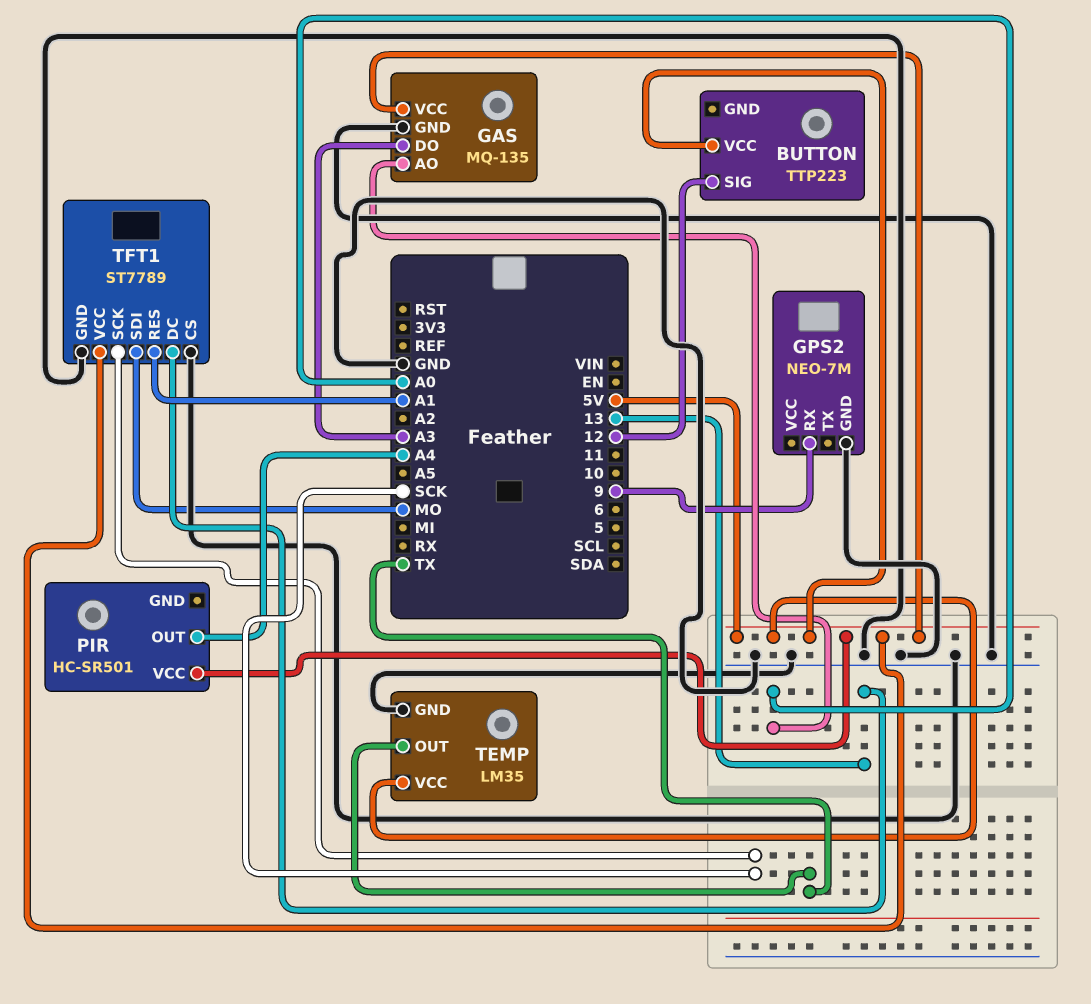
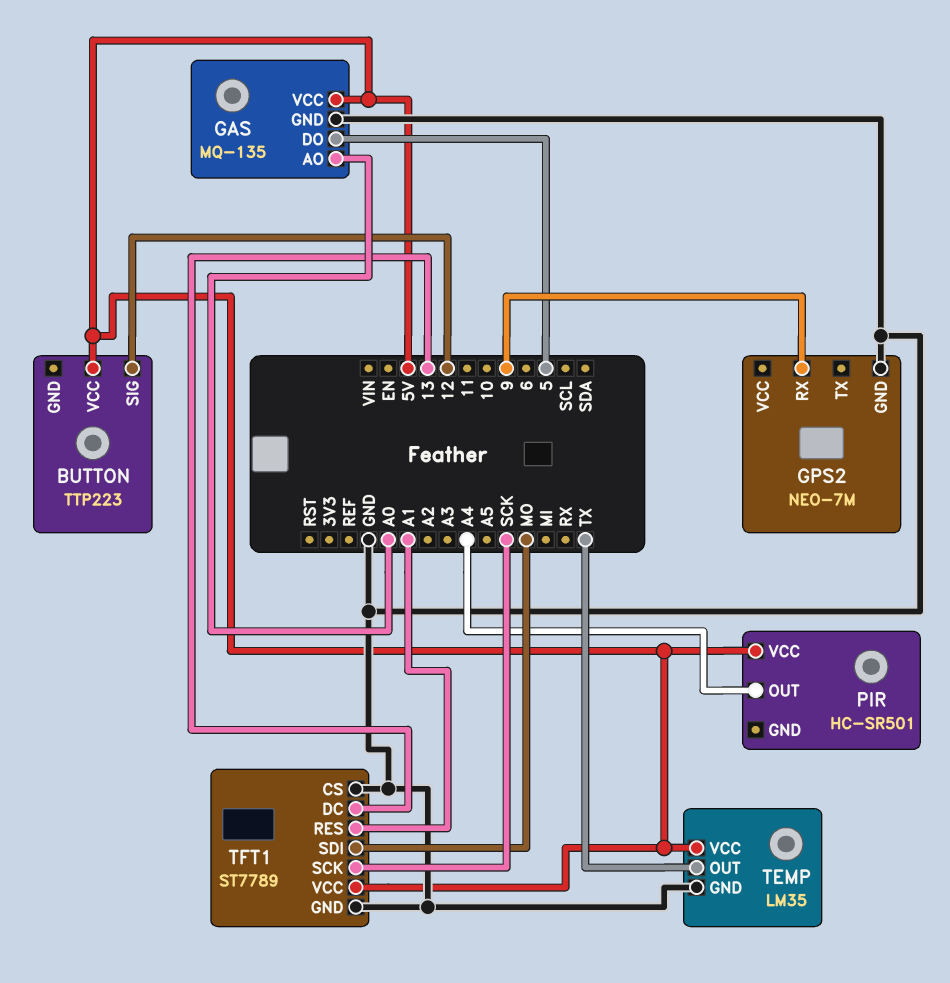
GAS pin DO: A3 -> 5

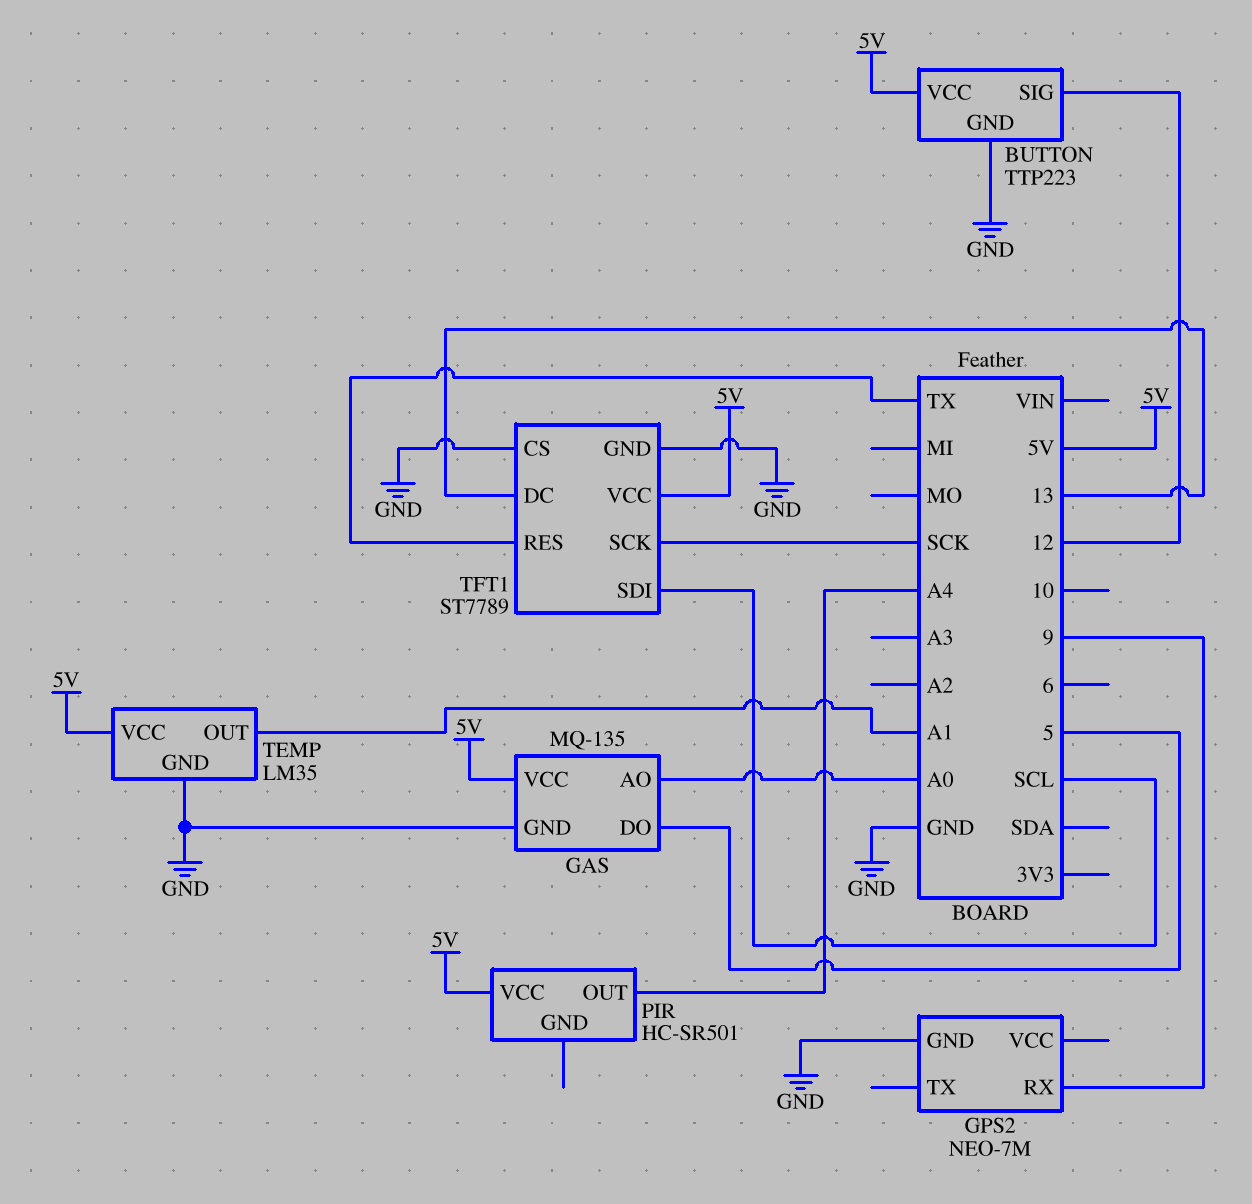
BUTTON pin GND: none -> GND
TEMP pin OUT: TX -> A1
TFT1 pin RES: A1 -> TX
TFT1 pin SDI: MO -> SCL

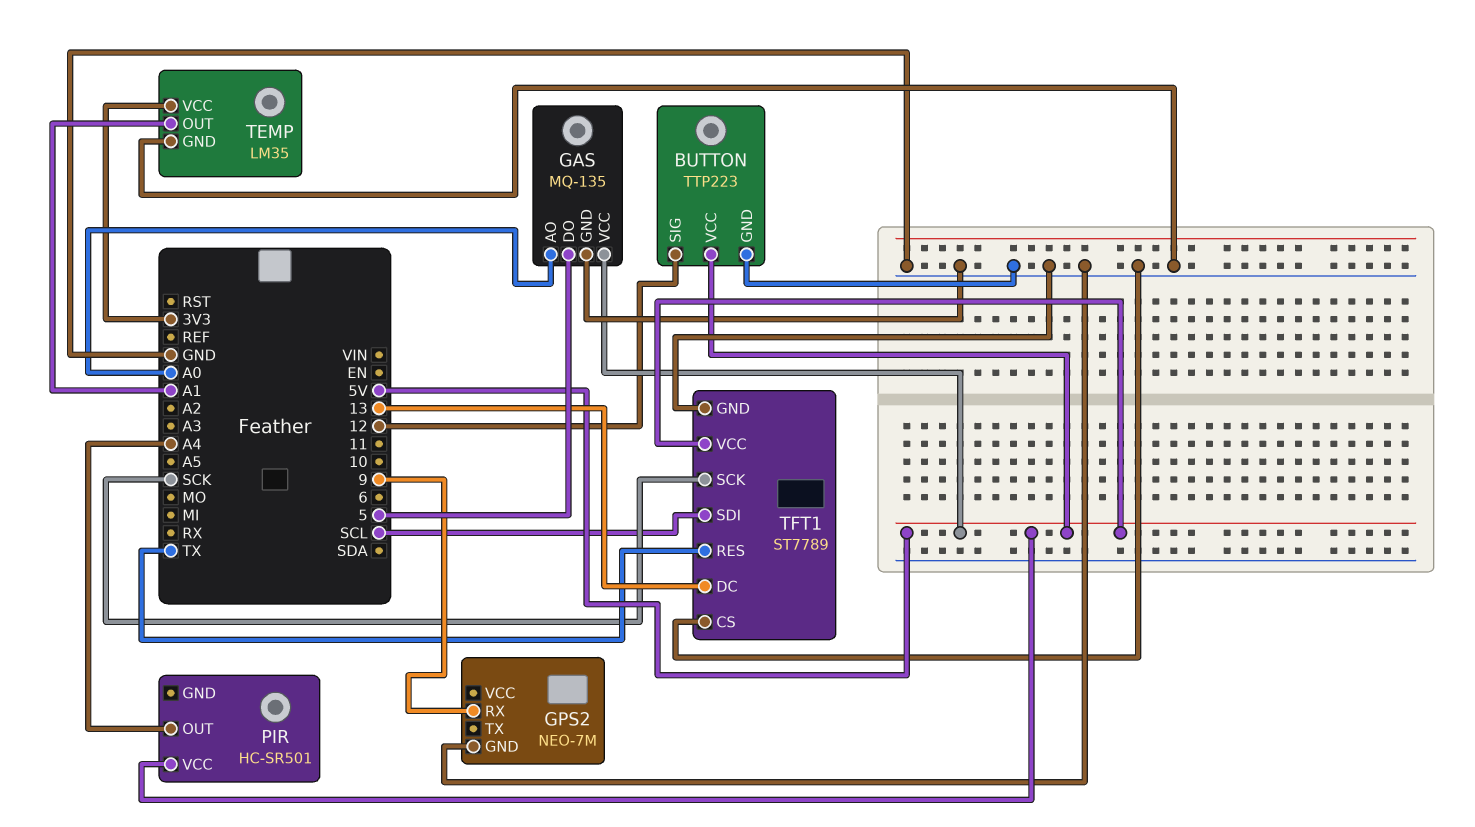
TEMP pin VCC: 5V -> 3V3

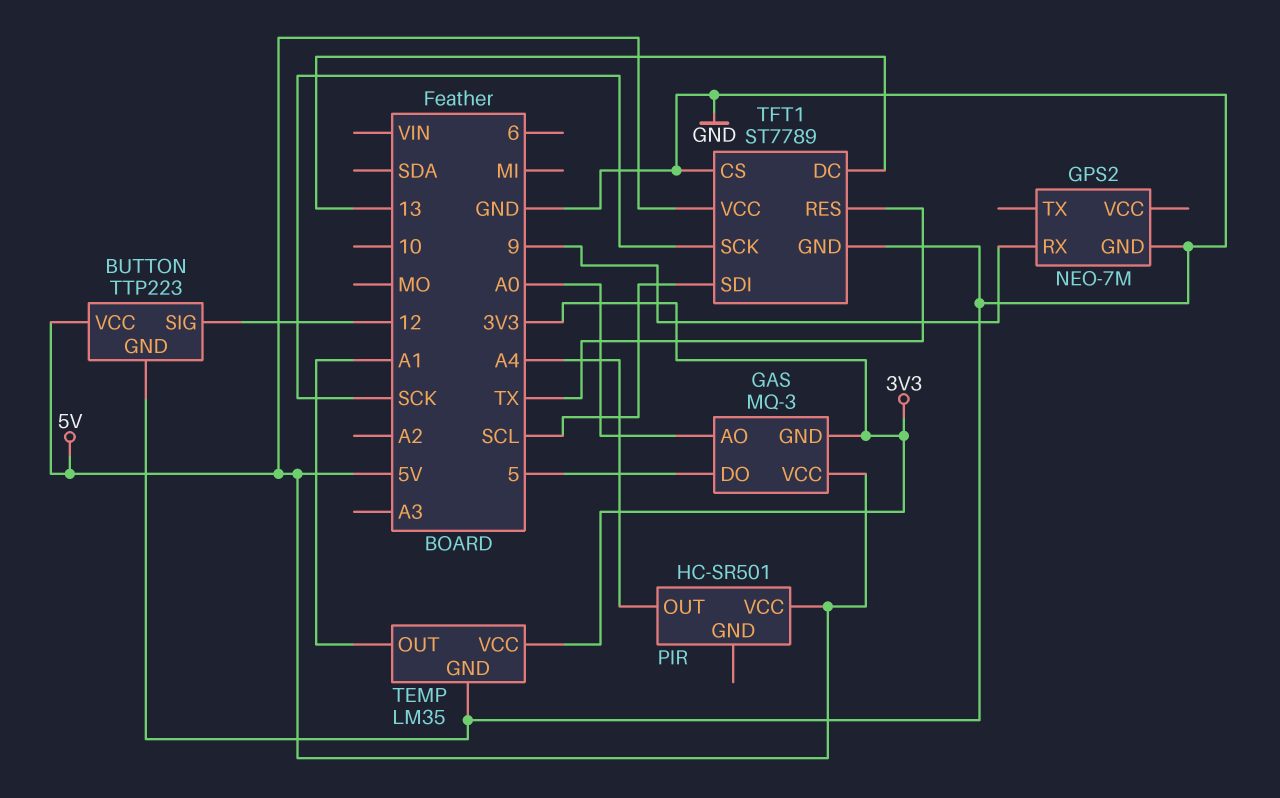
GAS: MQ-135 -> MQ-3
GAS pin GND: GND -> 3V3

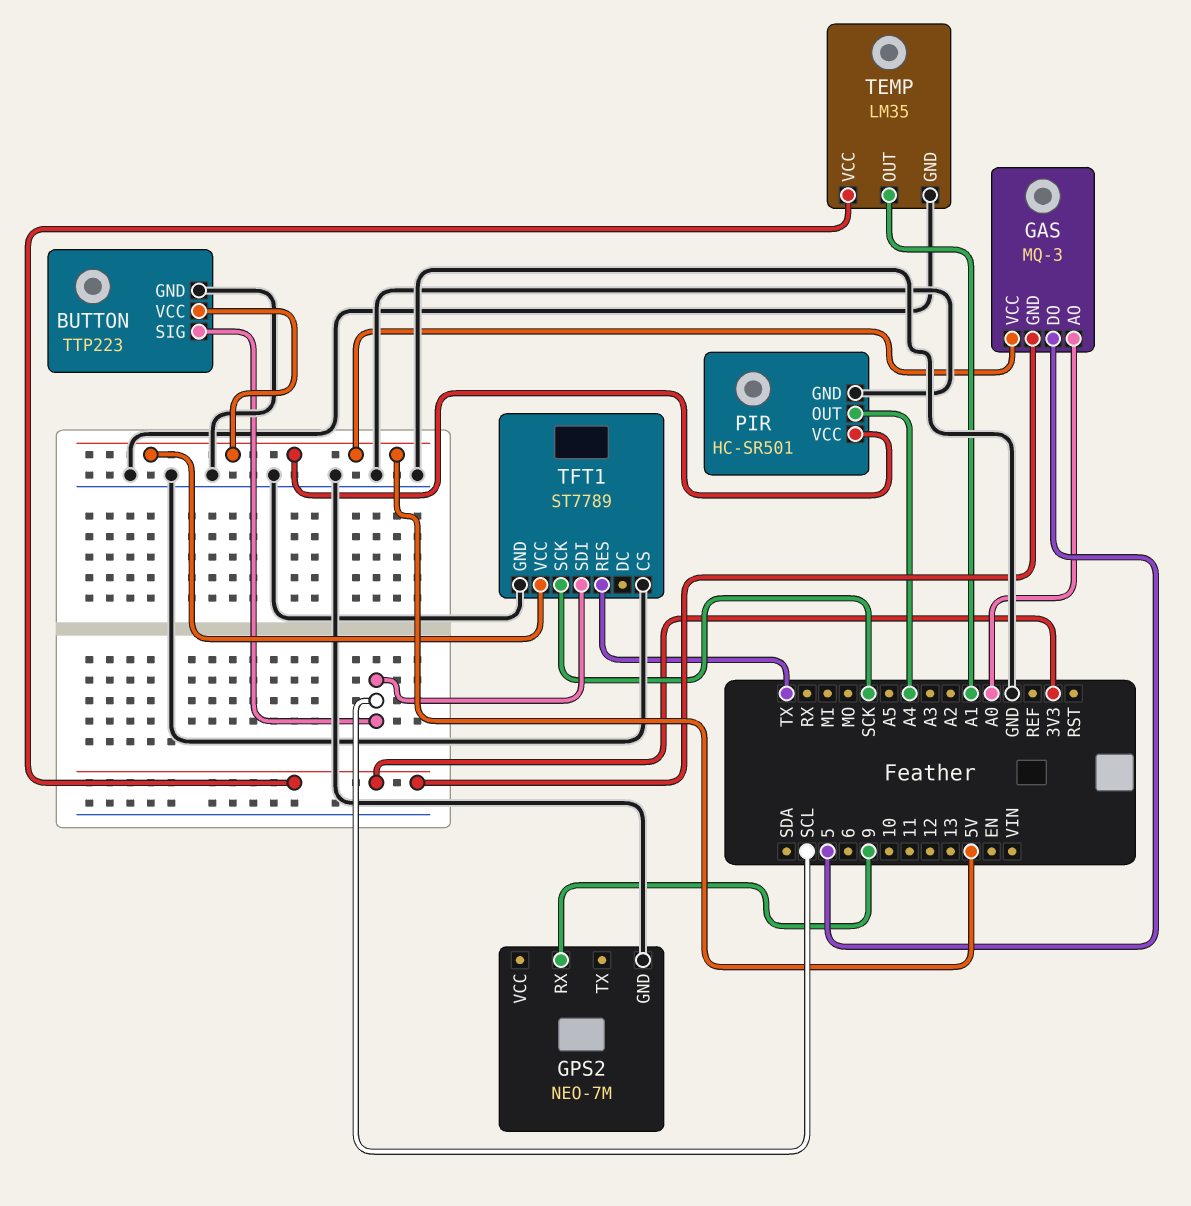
BUTTON pin SIG: 12 -> SCL
PIR pin GND: none -> GND
TFT1 pin DC: 13 -> none

